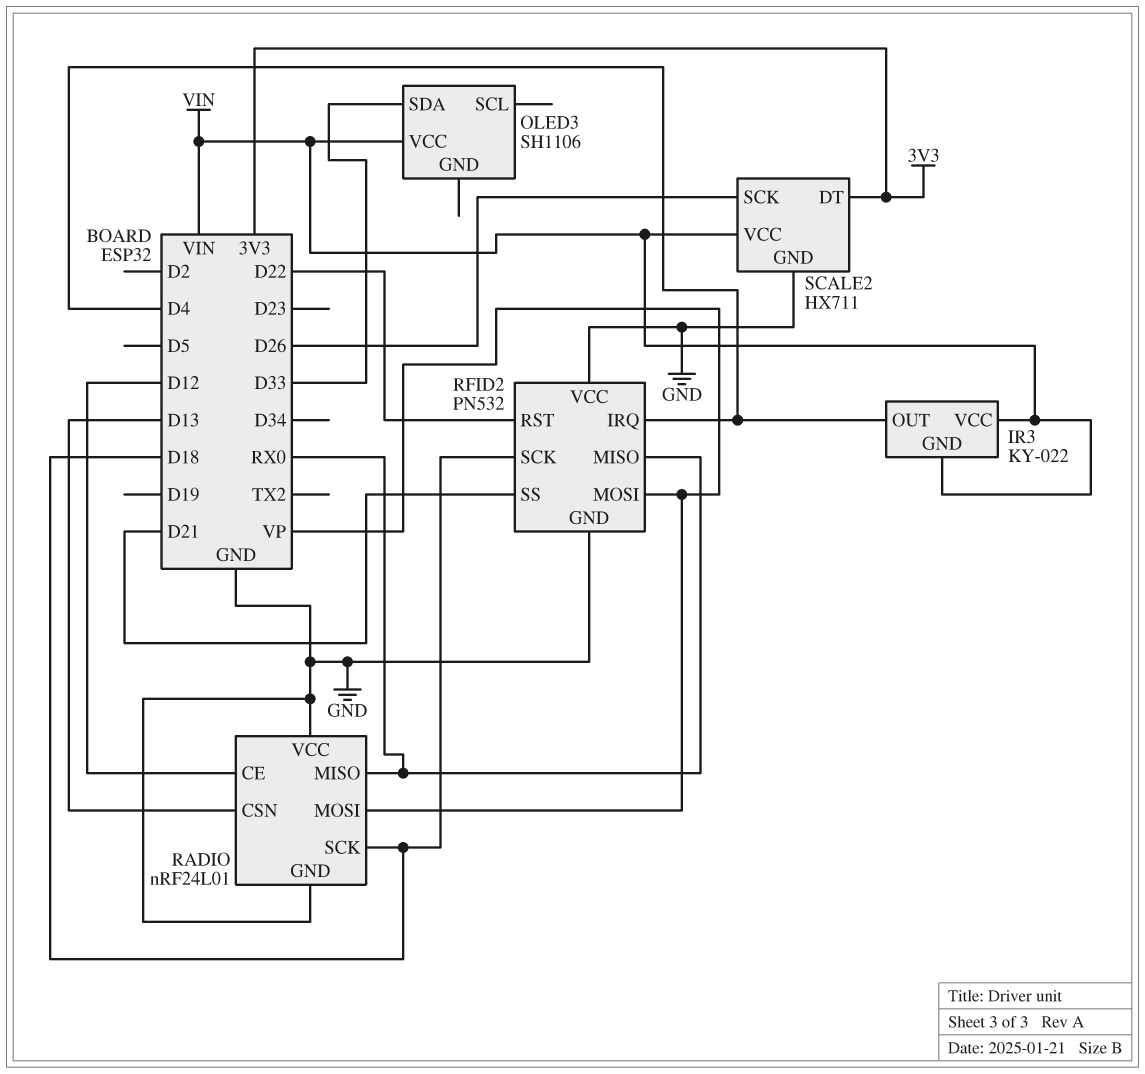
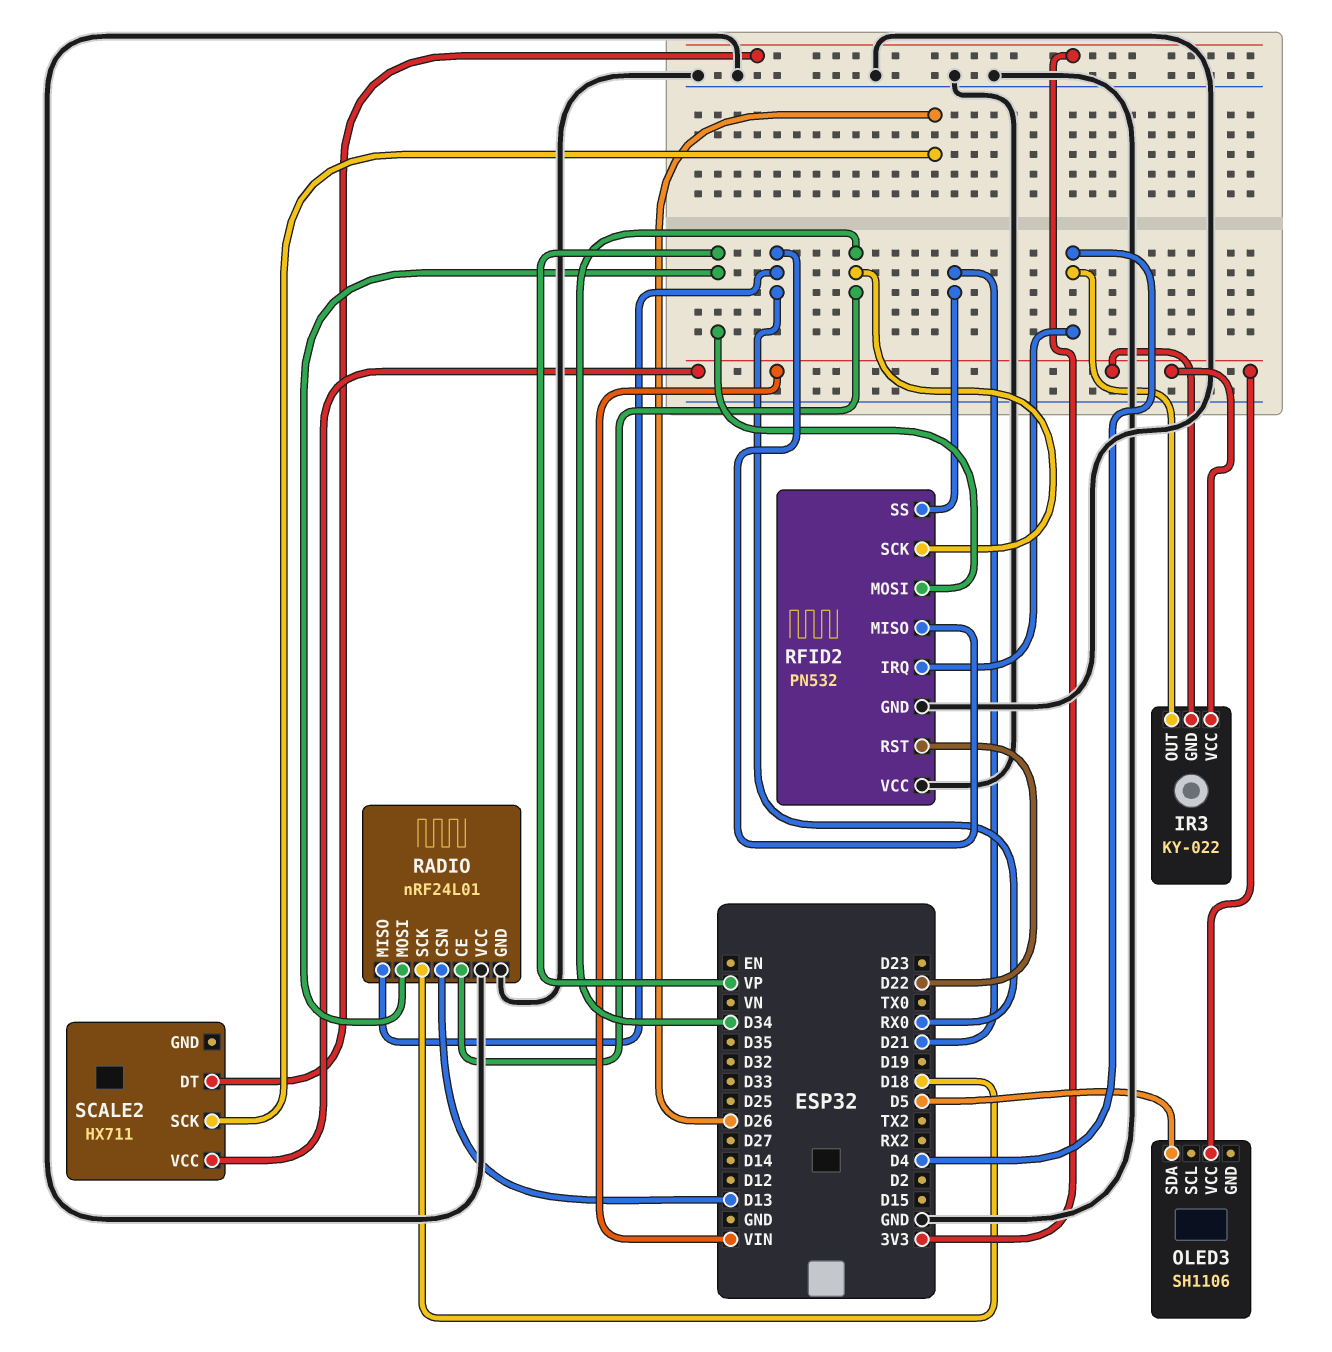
OLED3 pin SDA: D33 -> D5
RADIO pin CE: D12 -> D34
RFID2 pin SCK: D18 -> D34
SCALE2 pin GND: GND -> none

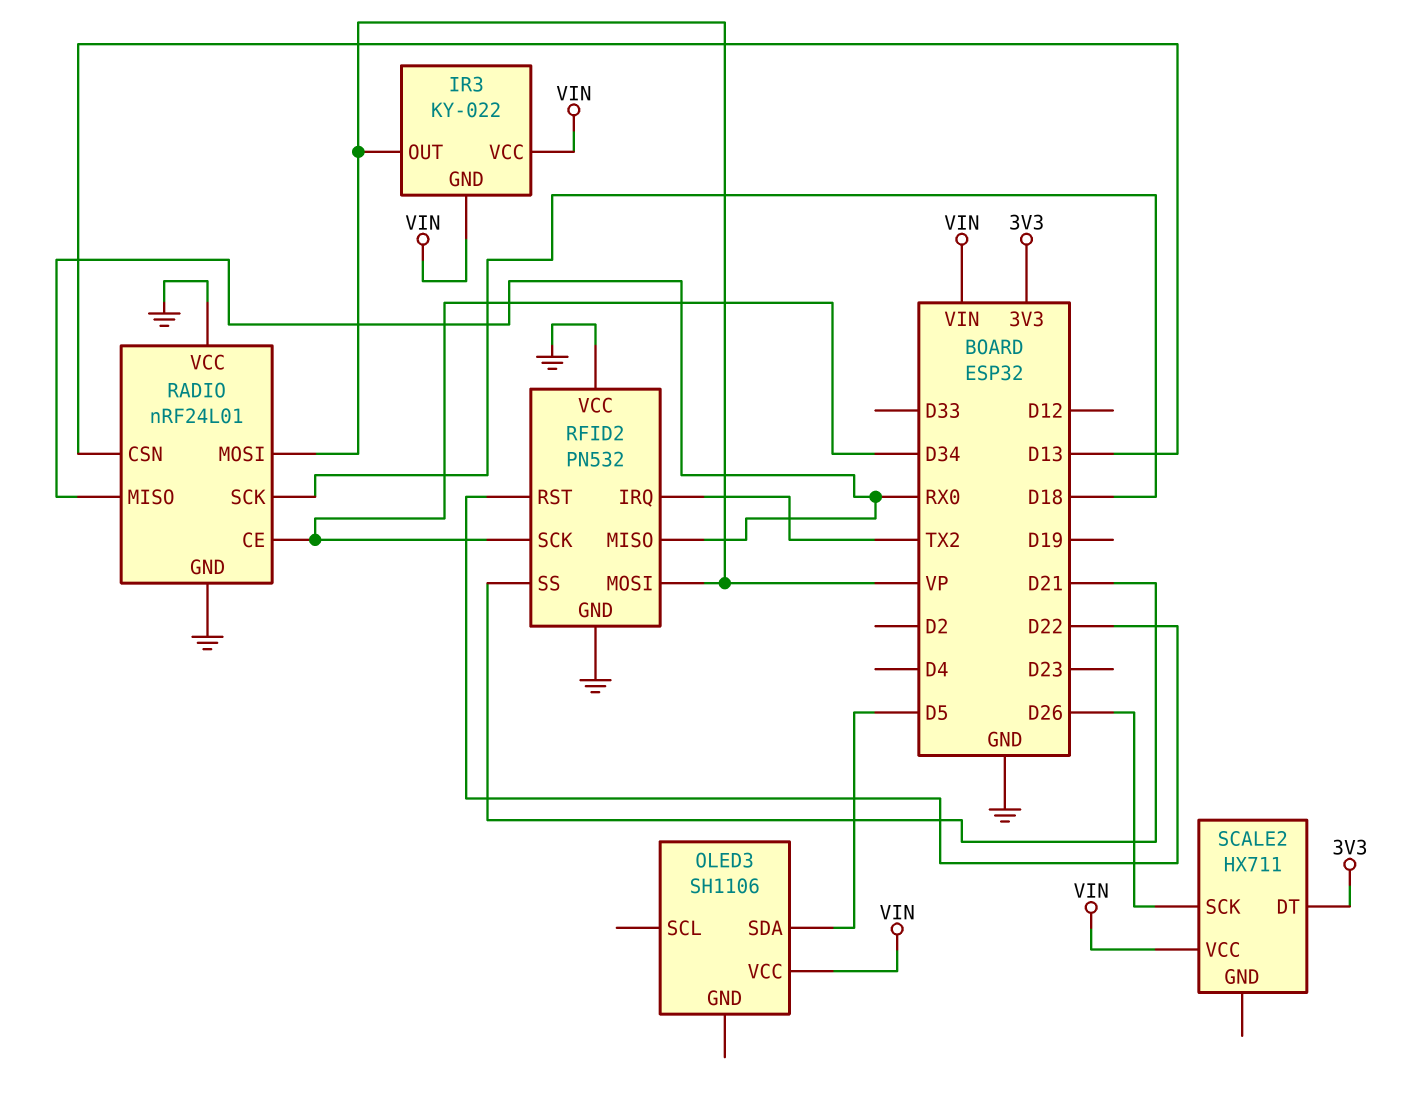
IR3 pin OUT: D4 -> VP
RFID2 pin IRQ: D4 -> TX2

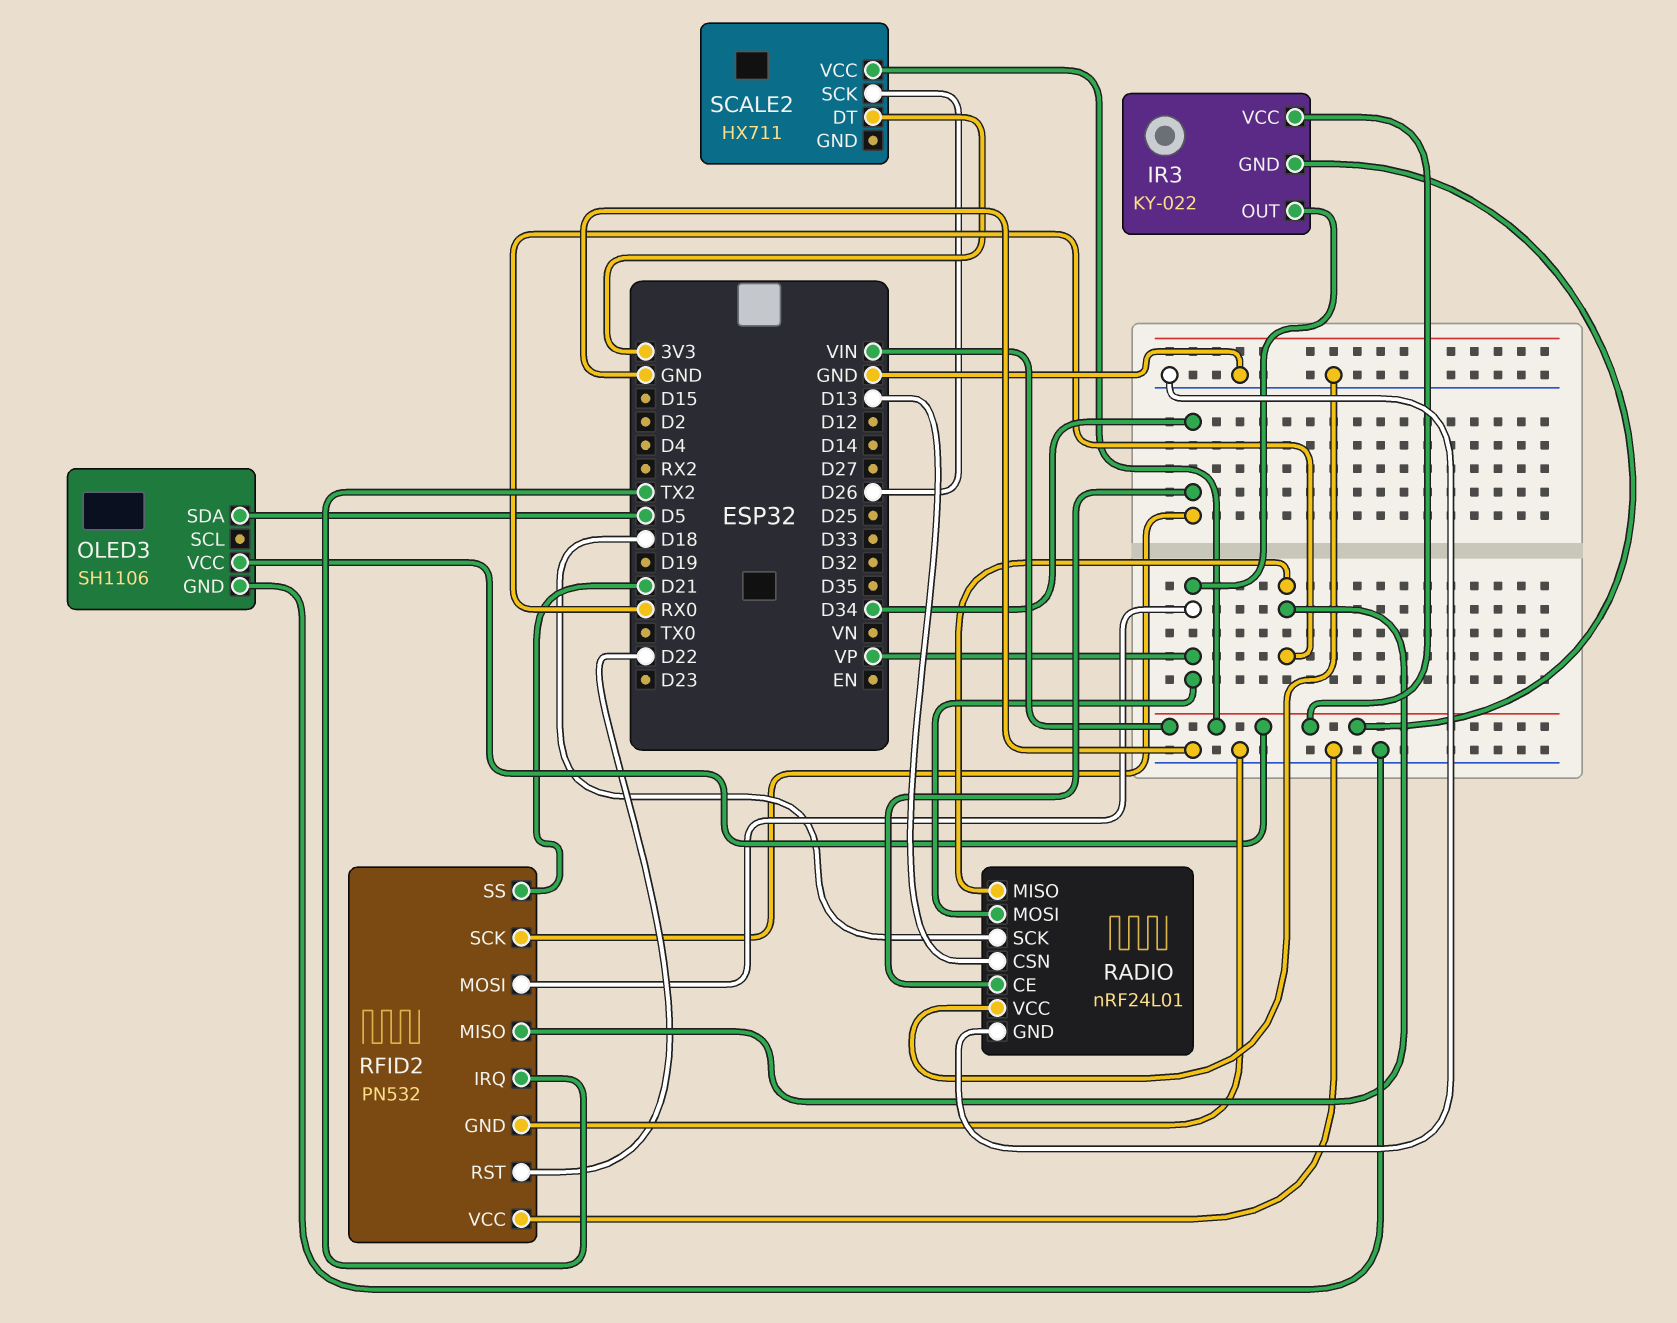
OLED3 pin GND: none -> GND

